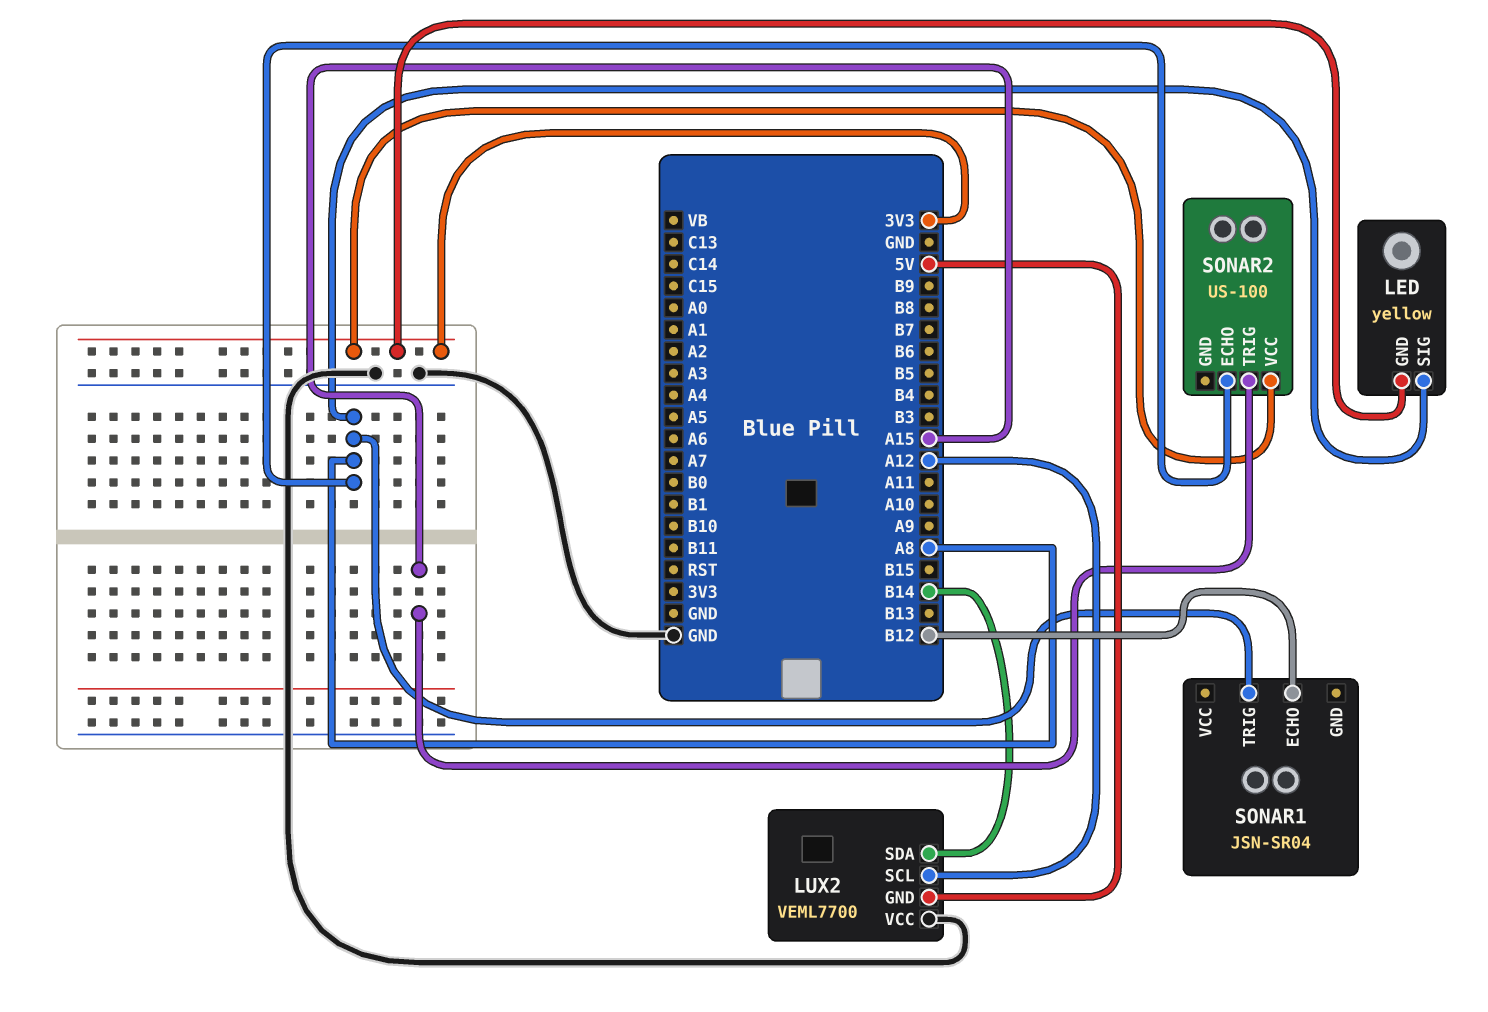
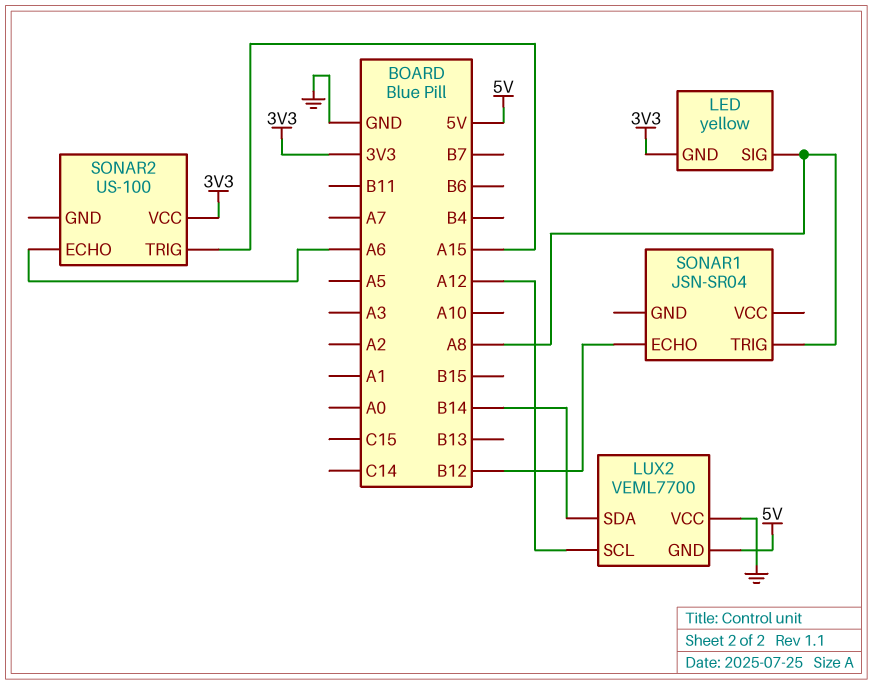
SONAR2 pin ECHO: A8 -> A6

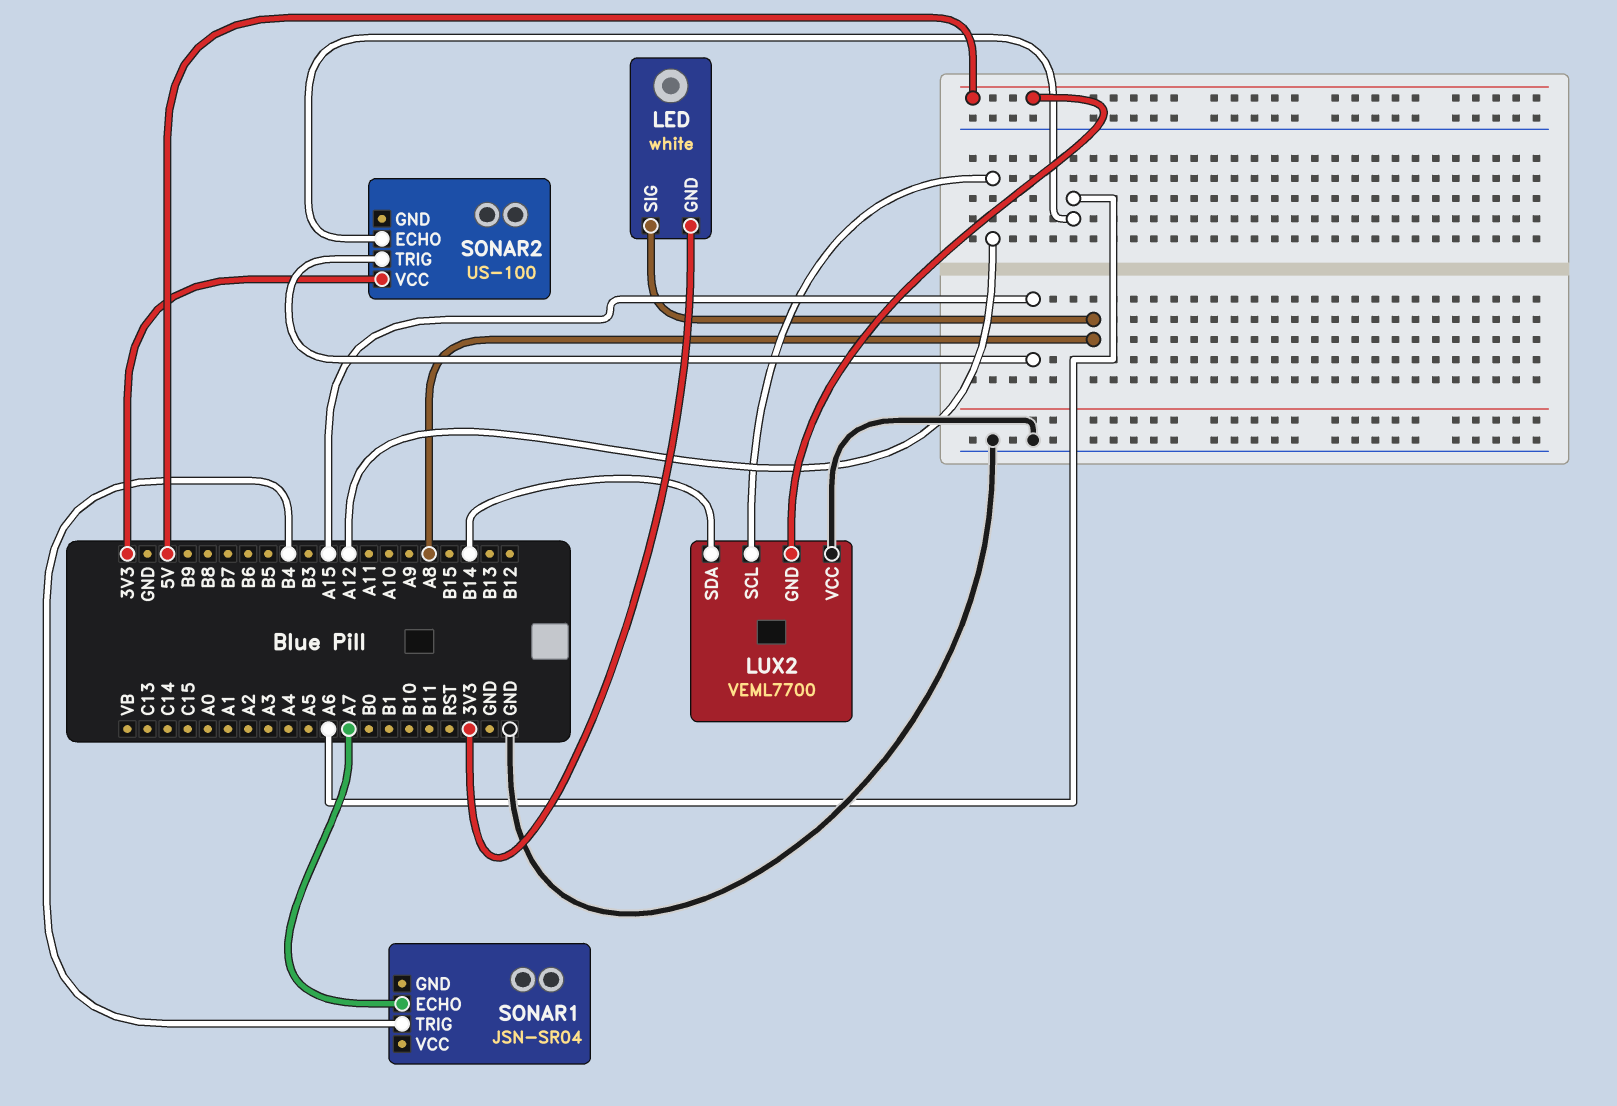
LED: yellow -> white
SONAR1 pin ECHO: B12 -> A7
SONAR1 pin TRIG: A8 -> B4

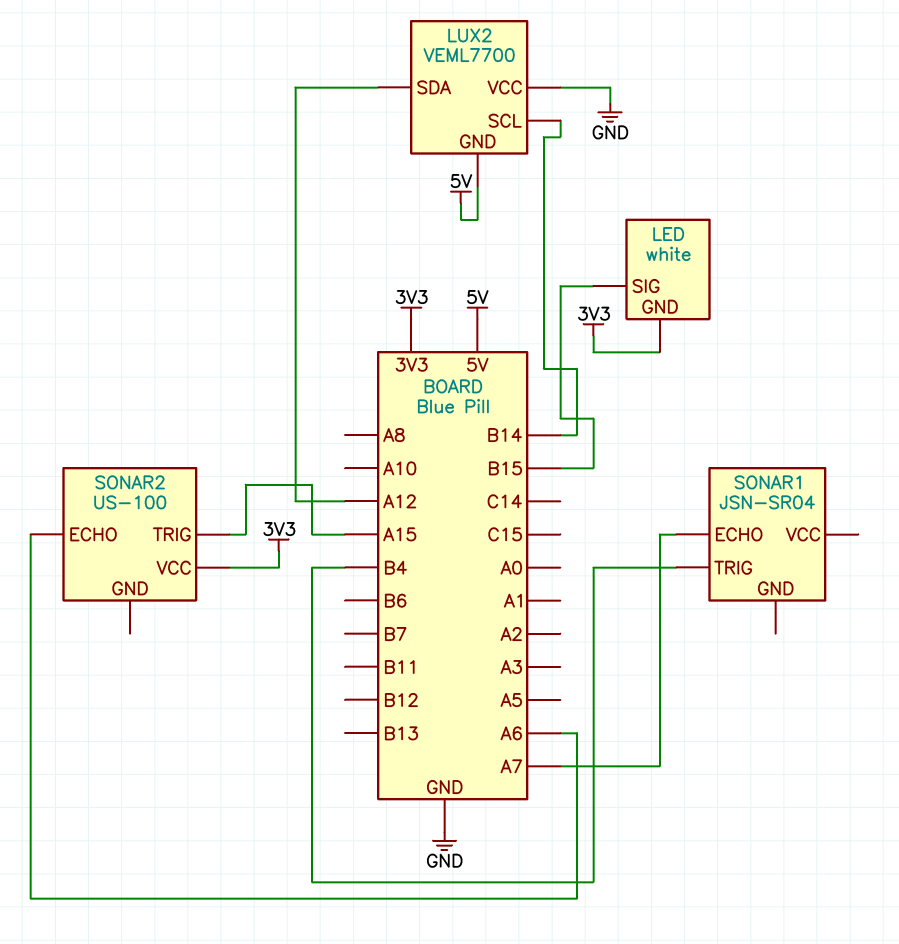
LED pin SIG: A8 -> B15
LUX2 pin SCL: A12 -> B14
LUX2 pin SDA: B14 -> A12

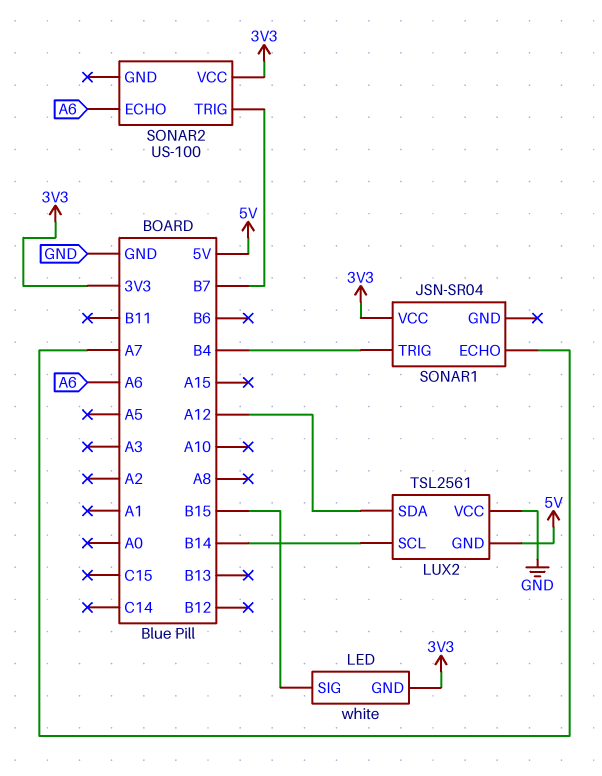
LUX2: VEML7700 -> TSL2561
SONAR1 pin VCC: none -> 3V3
SONAR2 pin TRIG: A15 -> B7

